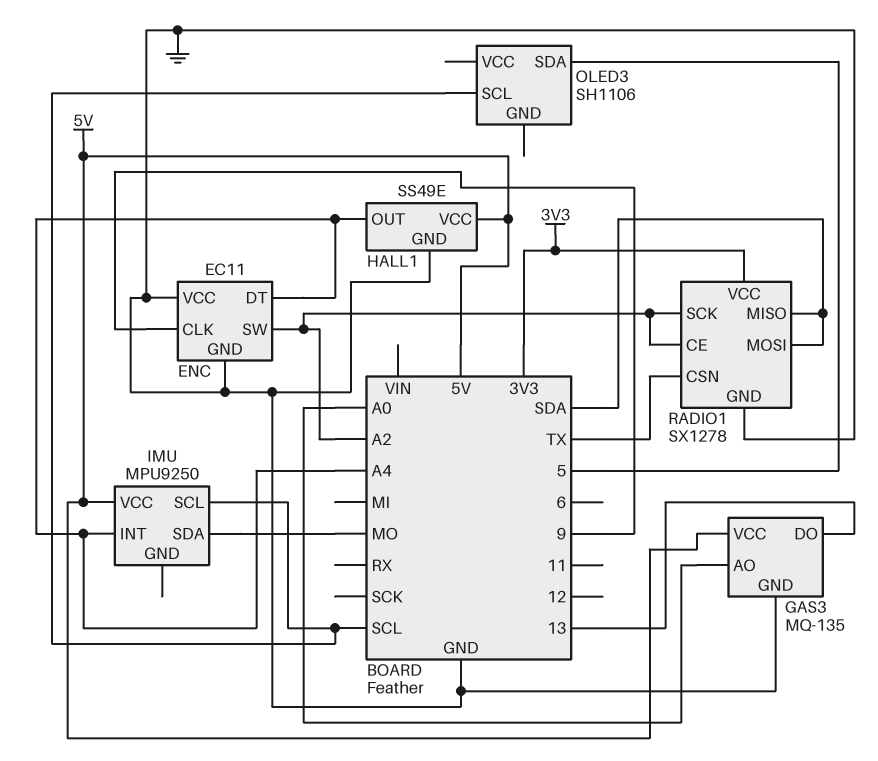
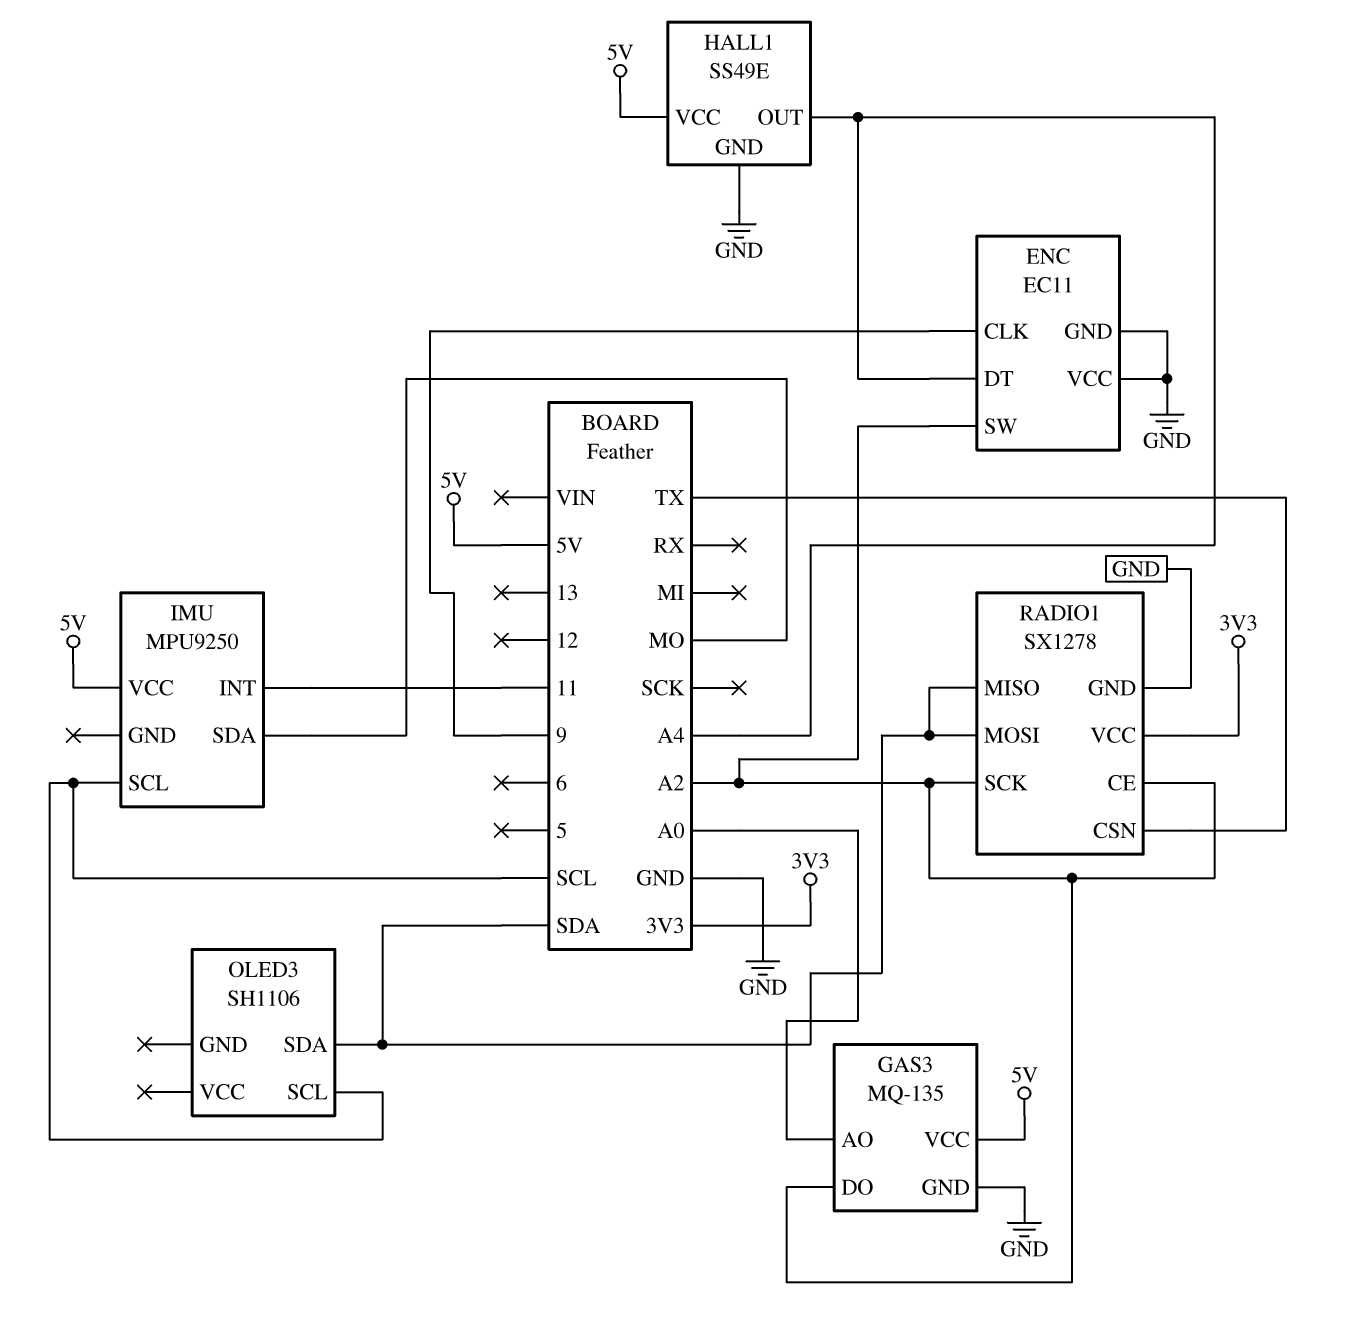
GAS3 pin DO: 13 -> A2
IMU pin INT: A4 -> 11
OLED3 pin SDA: 5 -> SDA

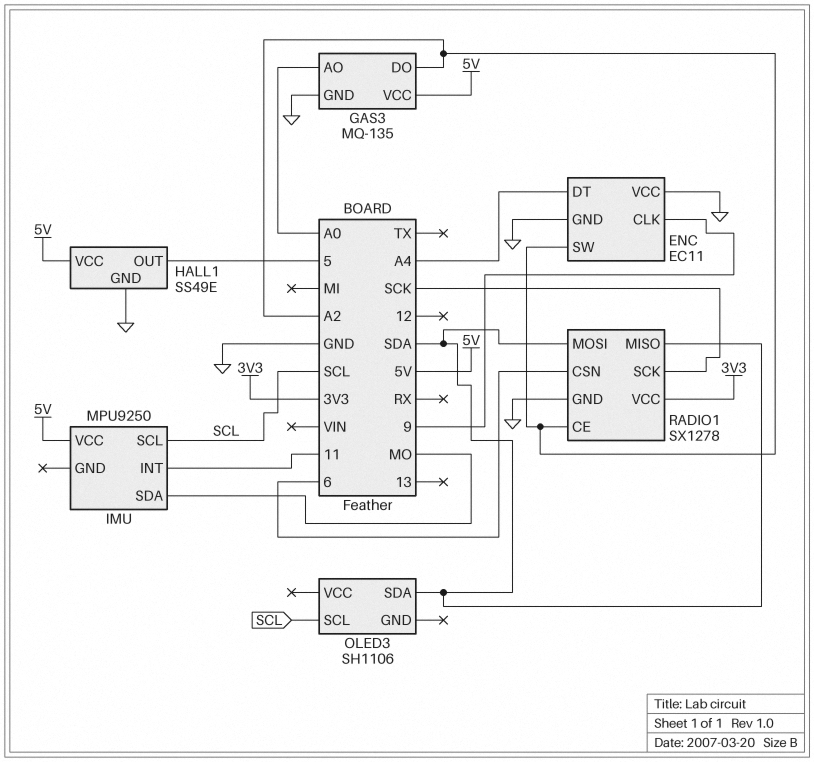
HALL1 pin OUT: A4 -> 5
RADIO1 pin CSN: TX -> 6
RADIO1 pin SCK: A2 -> SCK

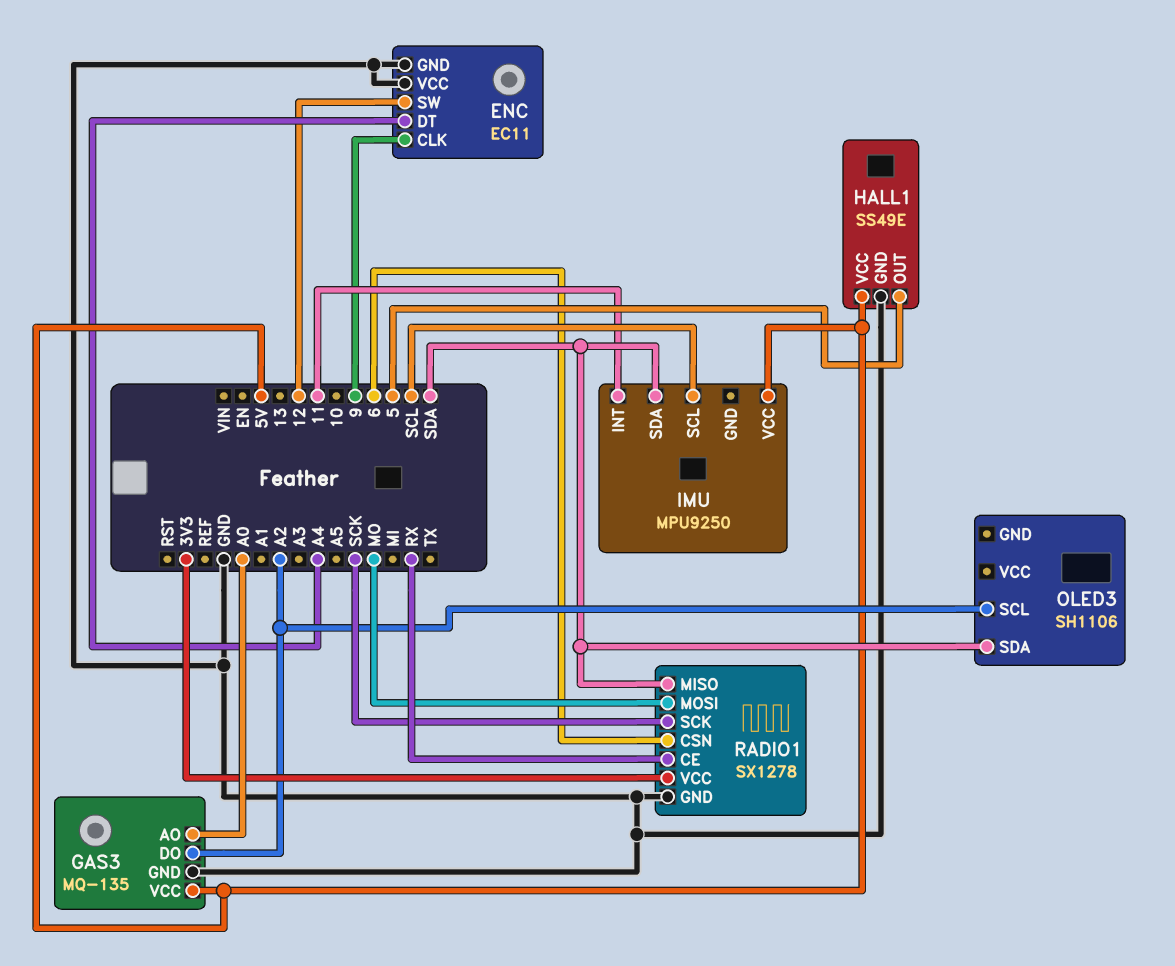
ENC pin SW: A2 -> 12
IMU pin SDA: MO -> SDA
OLED3 pin SCL: SCL -> A2
RADIO1 pin CE: A2 -> RX
RADIO1 pin MOSI: SDA -> MO

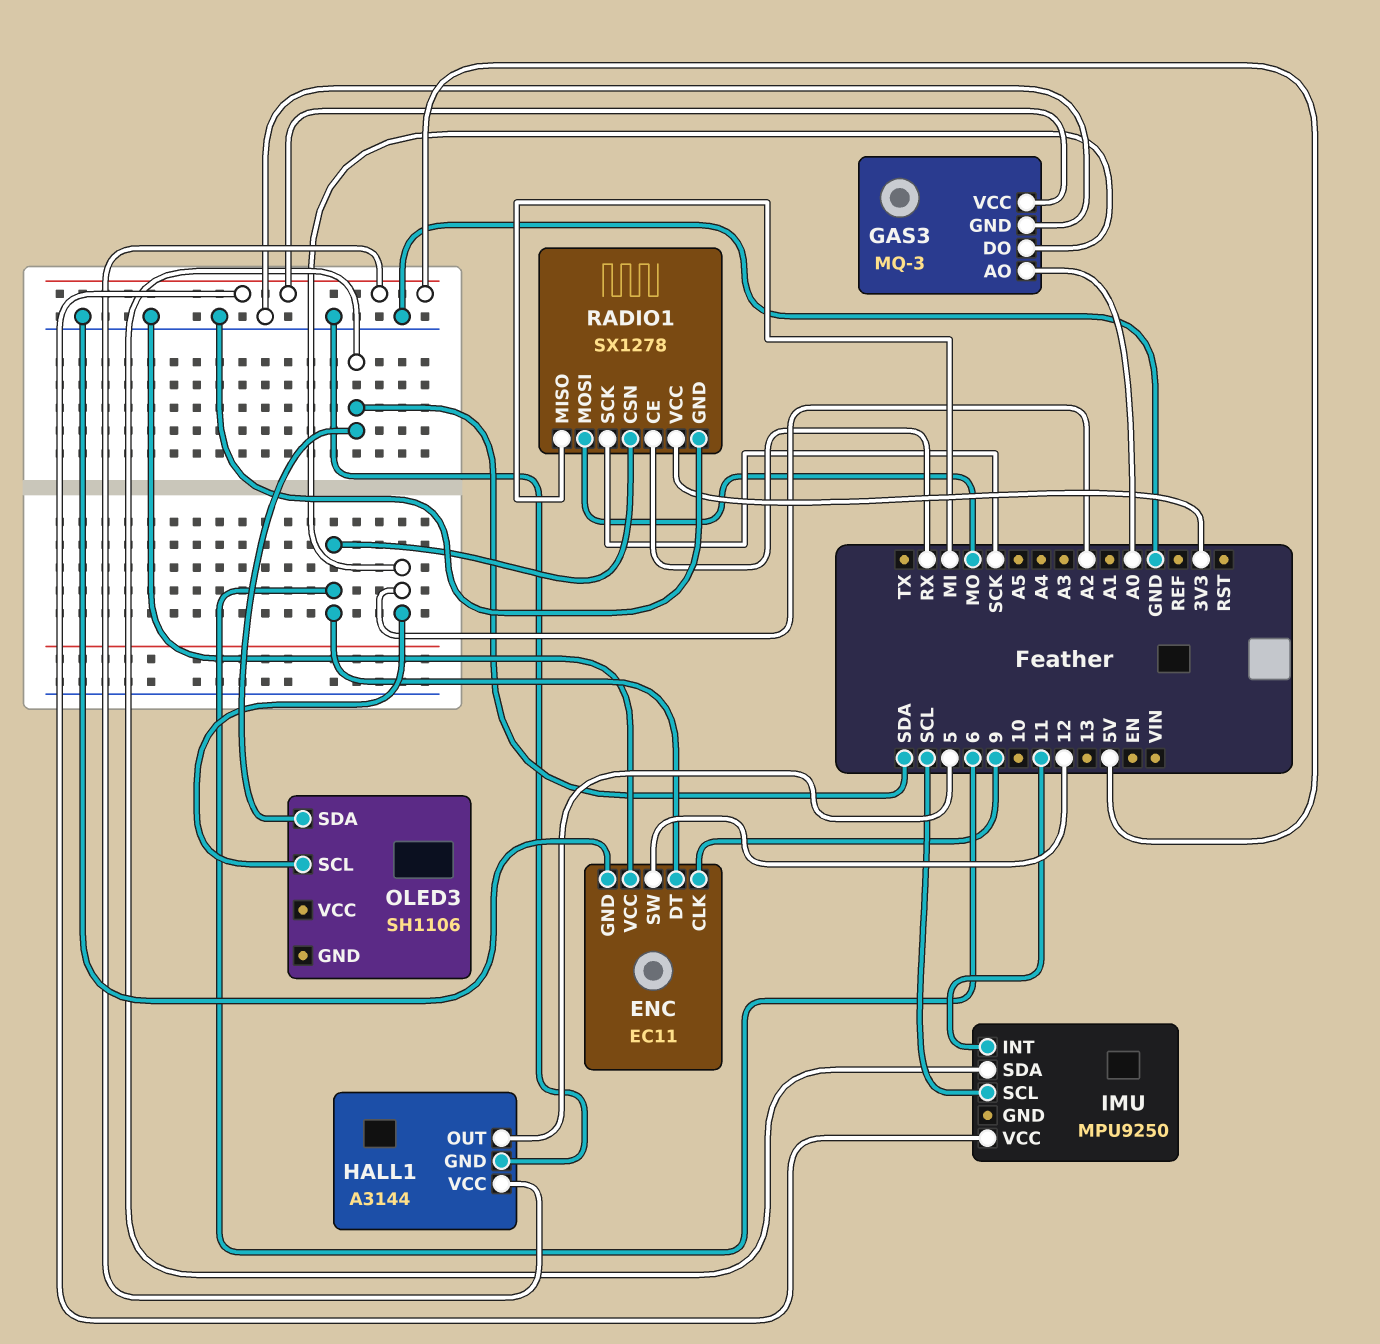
ENC pin DT: A4 -> 6
GAS3: MQ-135 -> MQ-3
HALL1: SS49E -> A3144
RADIO1 pin MISO: SDA -> MI

